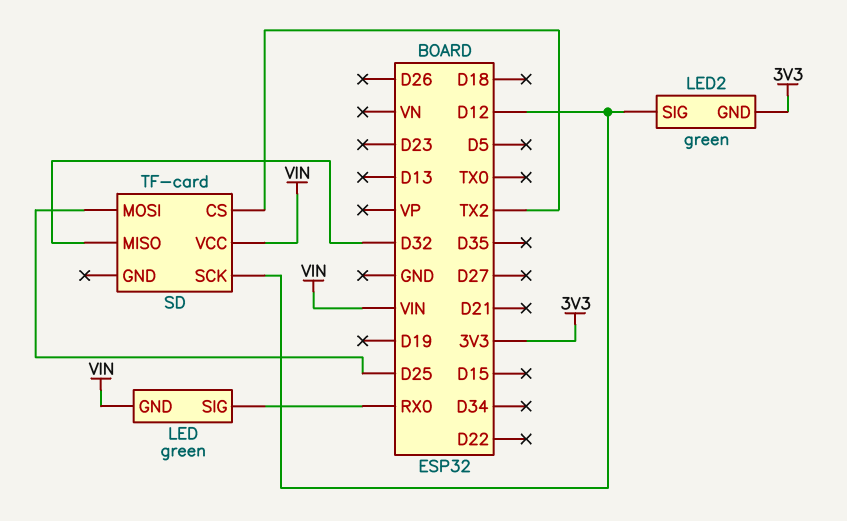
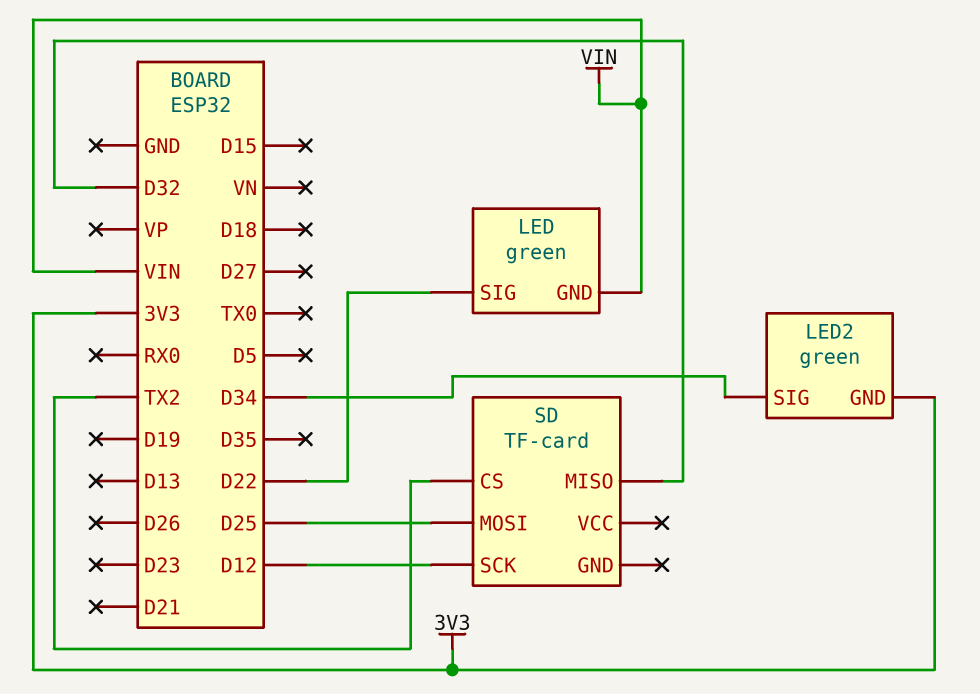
LED pin SIG: RX0 -> D22
LED2 pin SIG: D12 -> D34
SD pin VCC: VIN -> none

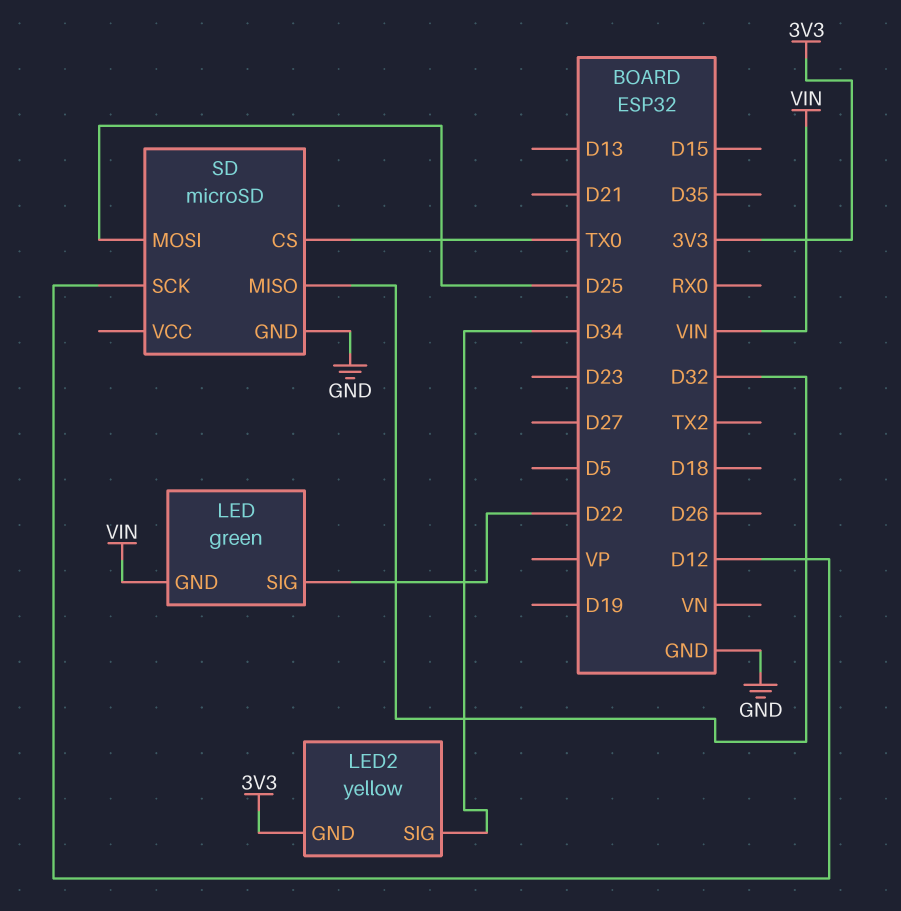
LED2: green -> yellow
SD: TF-card -> microSD
SD pin CS: TX2 -> TX0
SD pin GND: none -> GND

